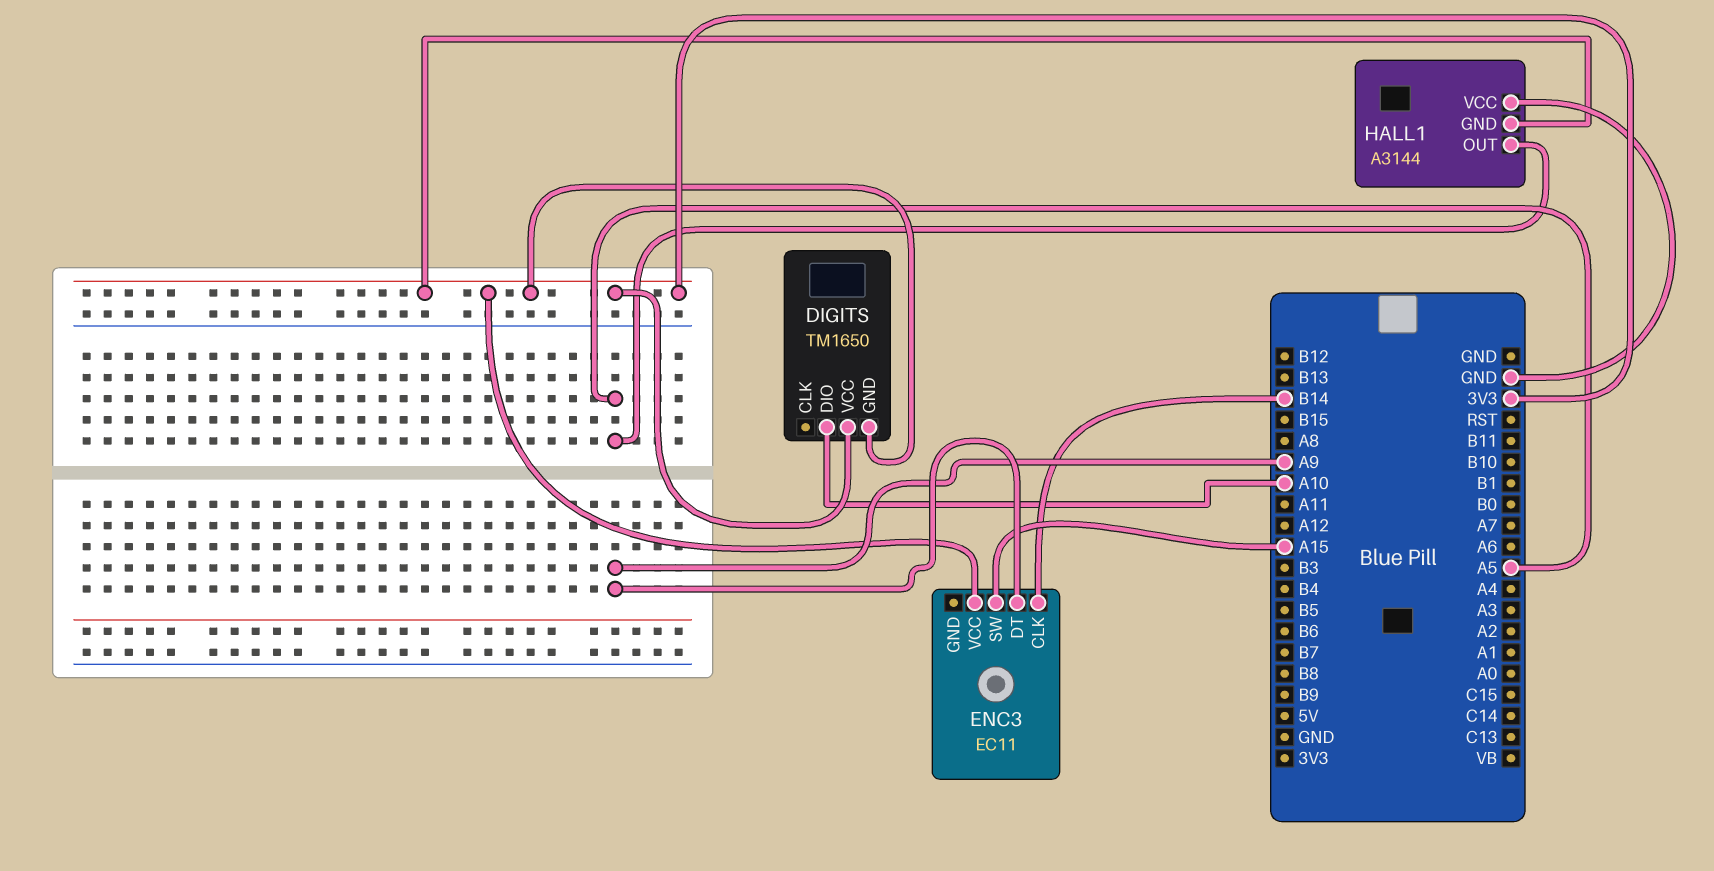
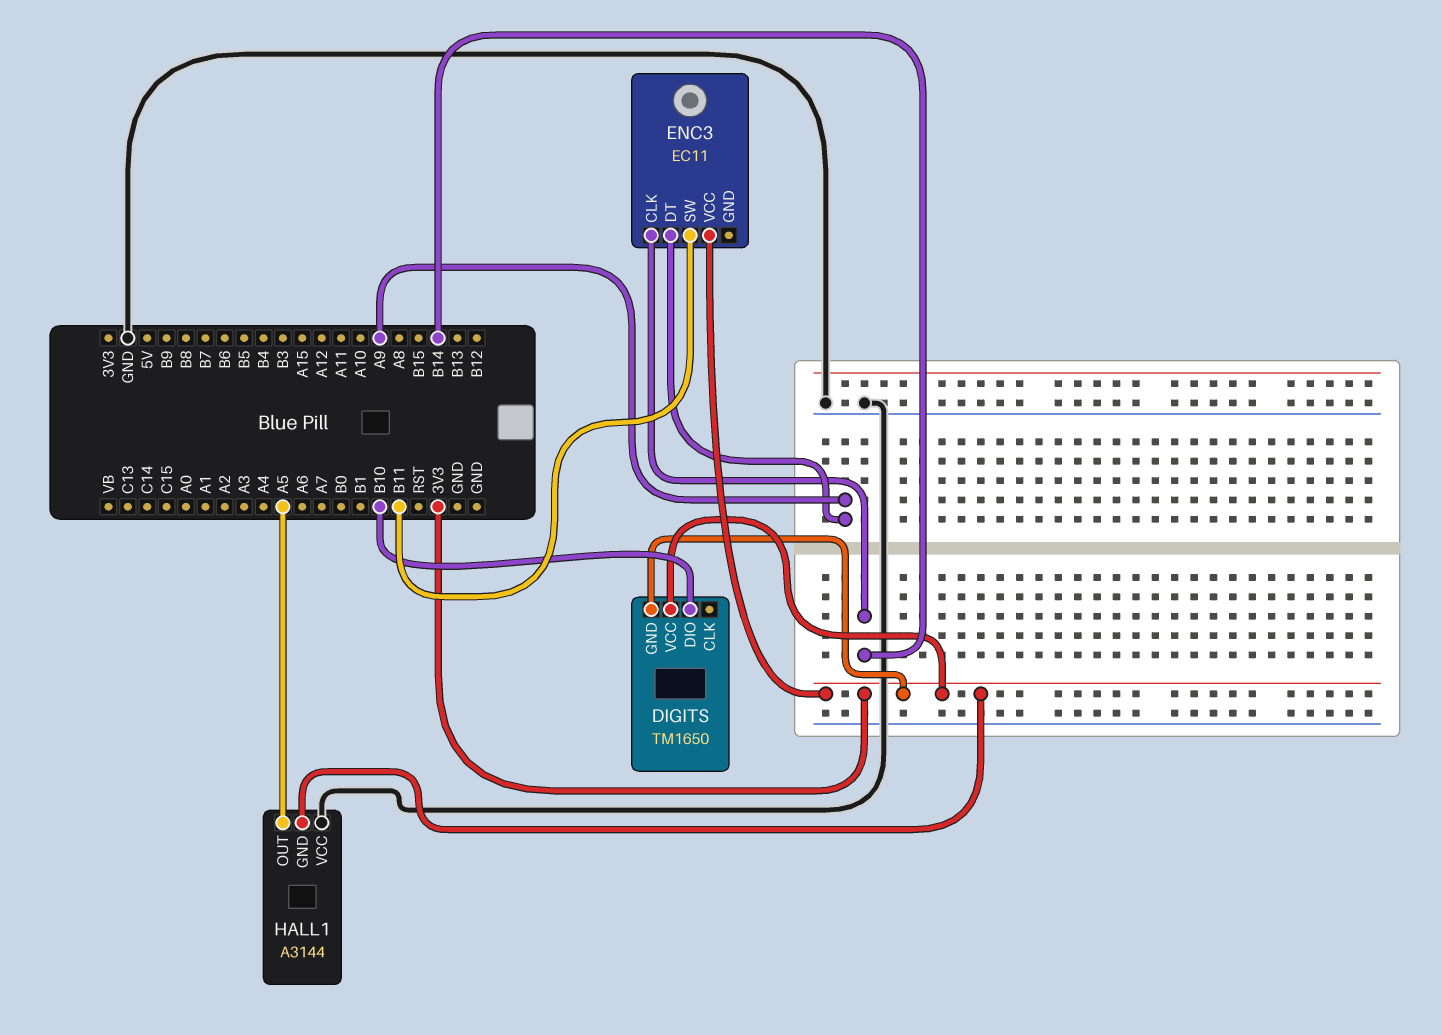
DIGITS pin DIO: A10 -> B10
ENC3 pin SW: A15 -> B11

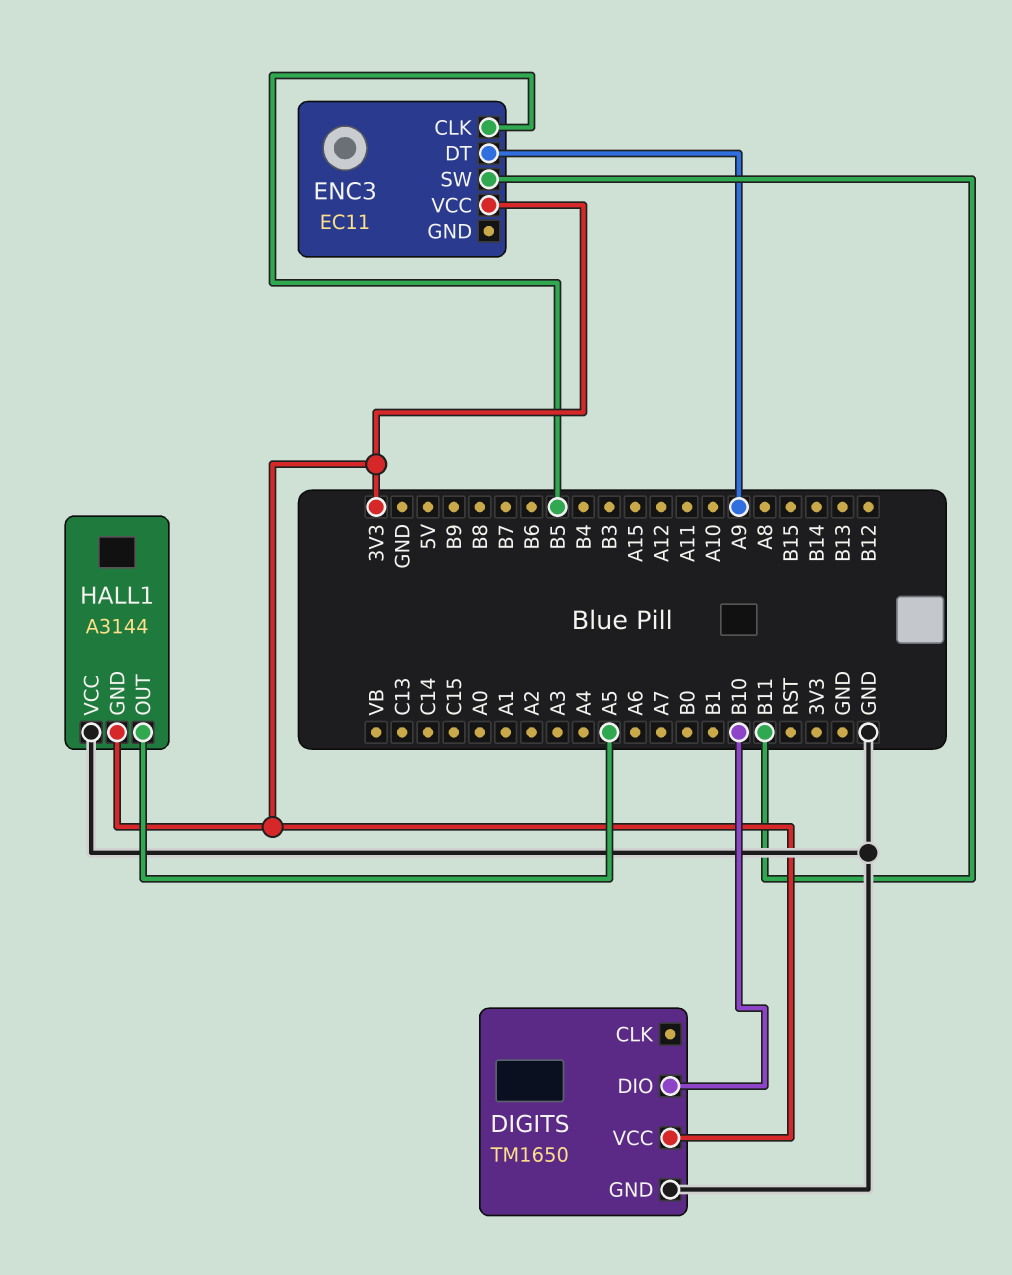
DIGITS pin GND: 3V3 -> GND
ENC3 pin CLK: B14 -> B5

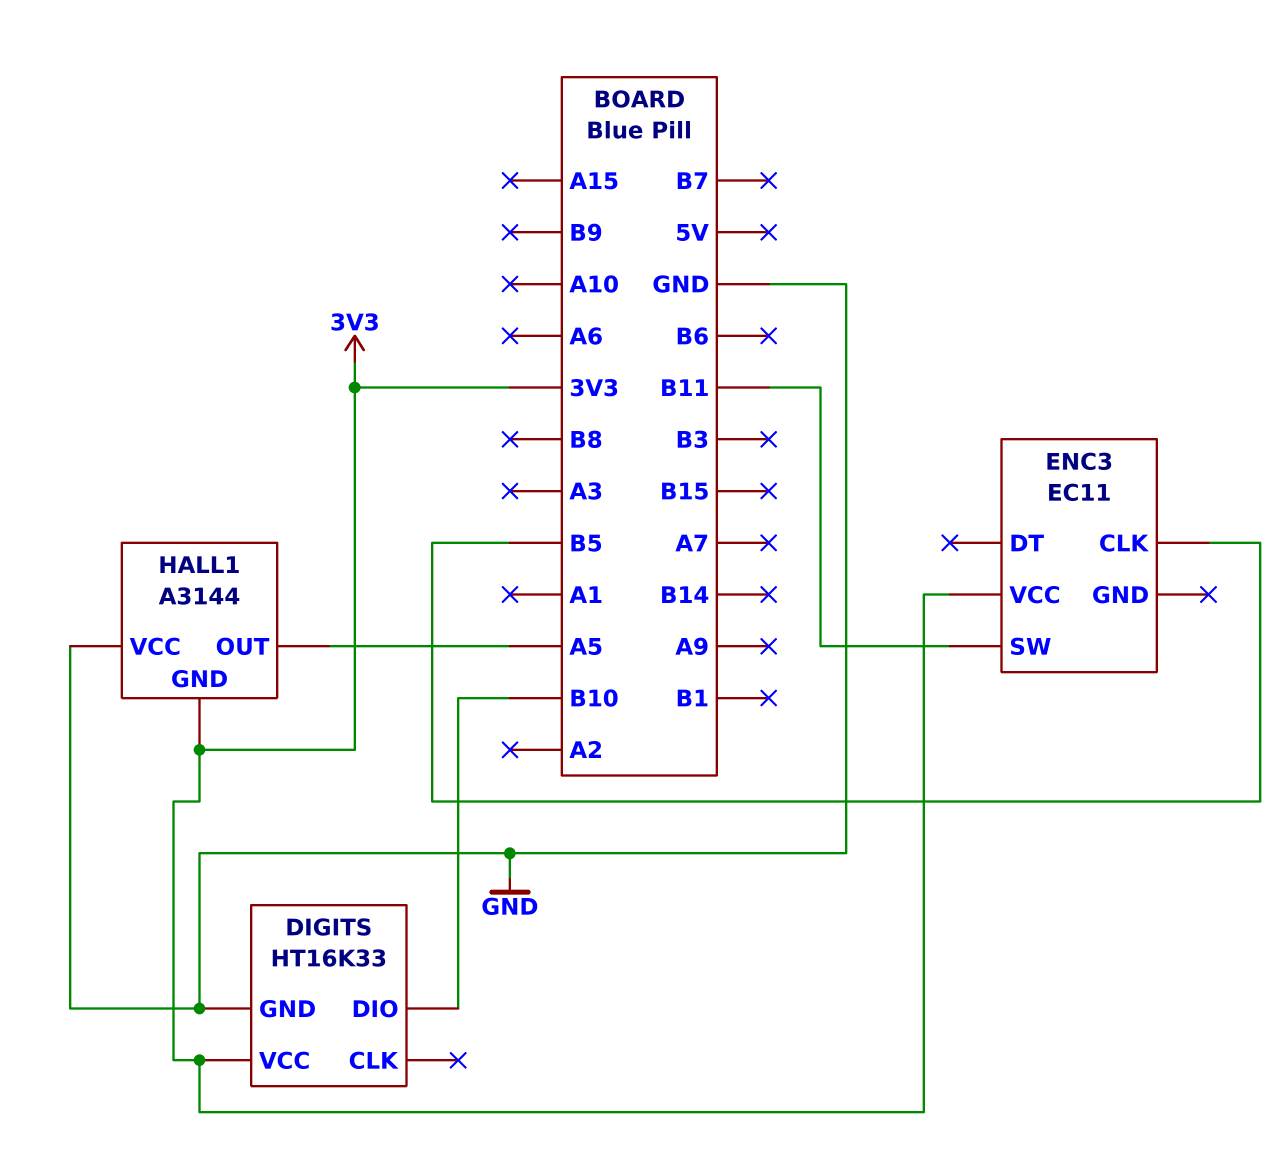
DIGITS: TM1650 -> HT16K33
ENC3 pin DT: A9 -> none

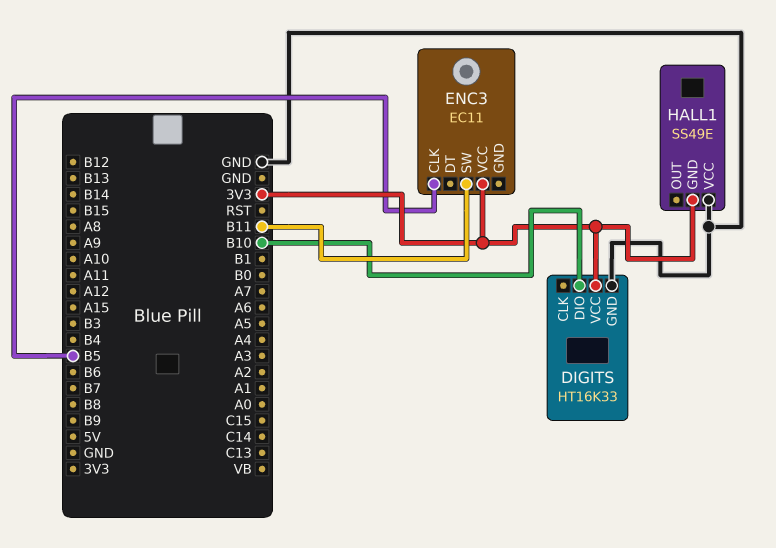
HALL1: A3144 -> SS49E
HALL1 pin OUT: A5 -> none

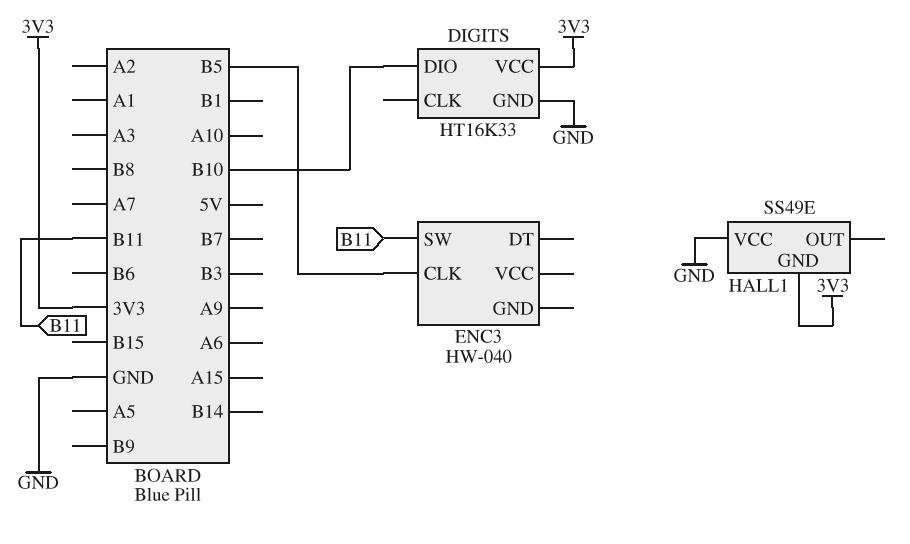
ENC3: EC11 -> HW-040
ENC3 pin VCC: 3V3 -> none

